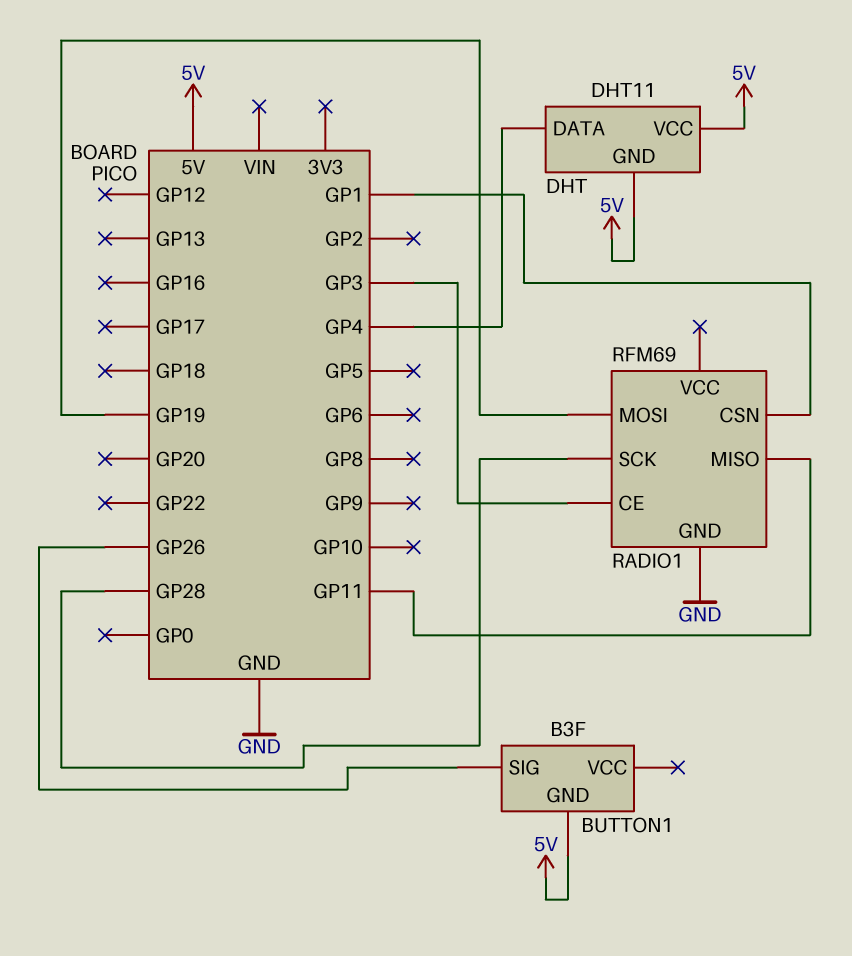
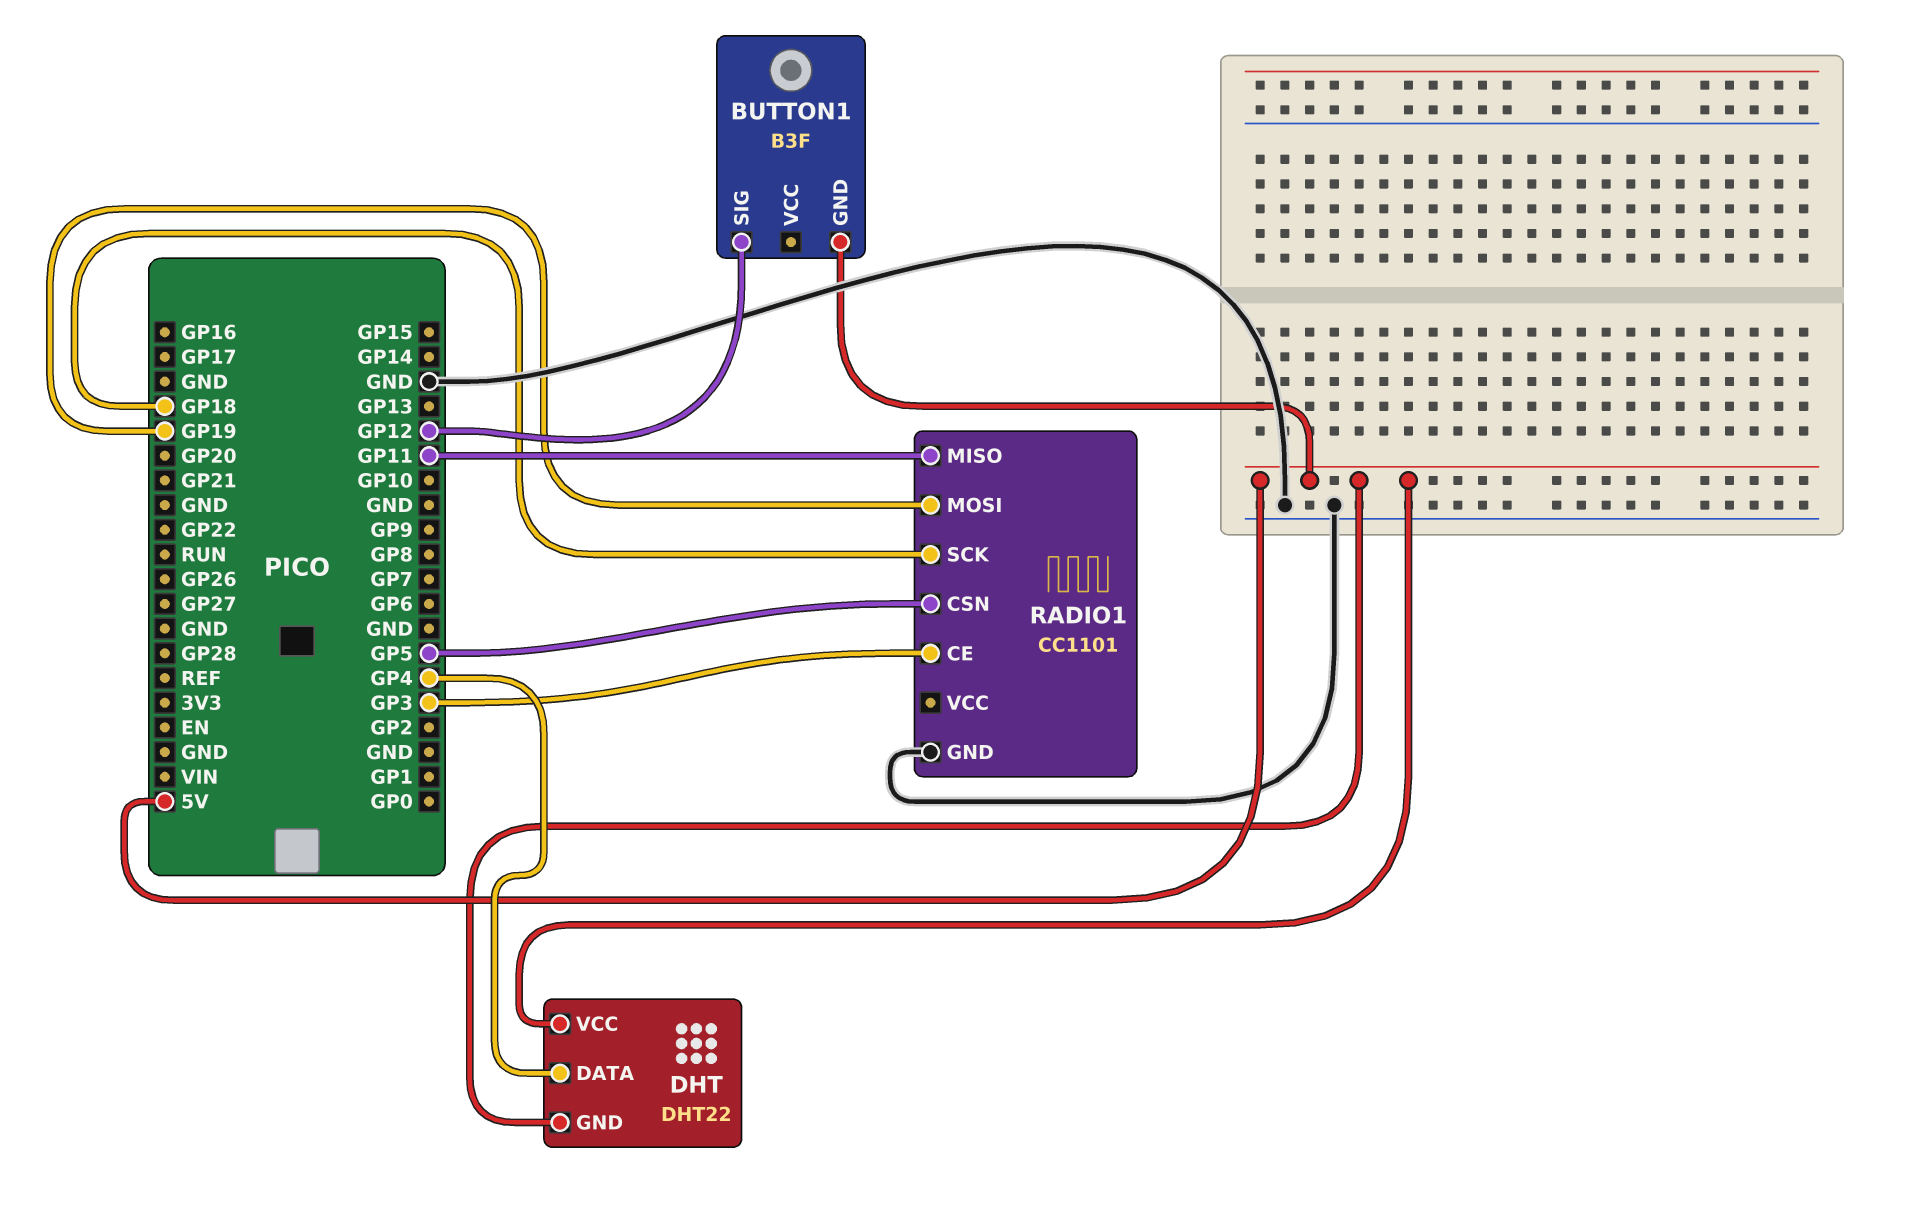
BUTTON1 pin SIG: GP26 -> GP12
DHT: DHT11 -> DHT22
RADIO1: RFM69 -> CC1101
RADIO1 pin CSN: GP1 -> GP5
RADIO1 pin SCK: GP28 -> GP18

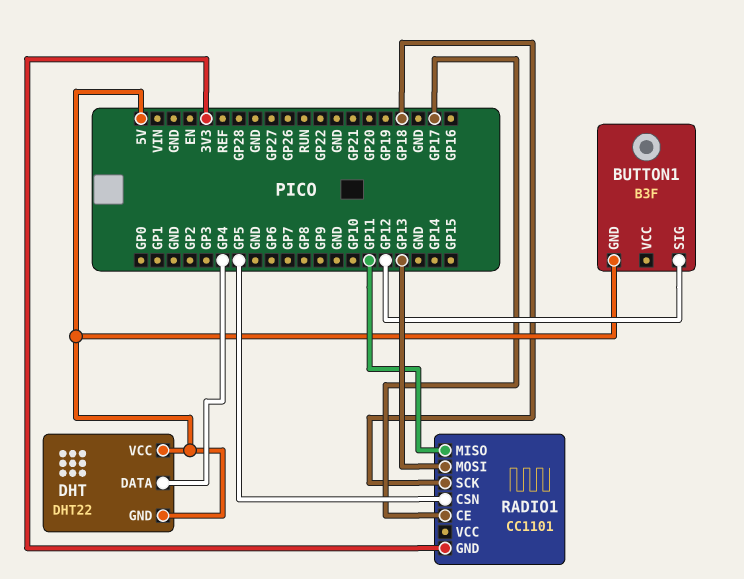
RADIO1 pin CE: GP3 -> GP17
RADIO1 pin GND: GND -> 3V3
RADIO1 pin MOSI: GP19 -> GP13

